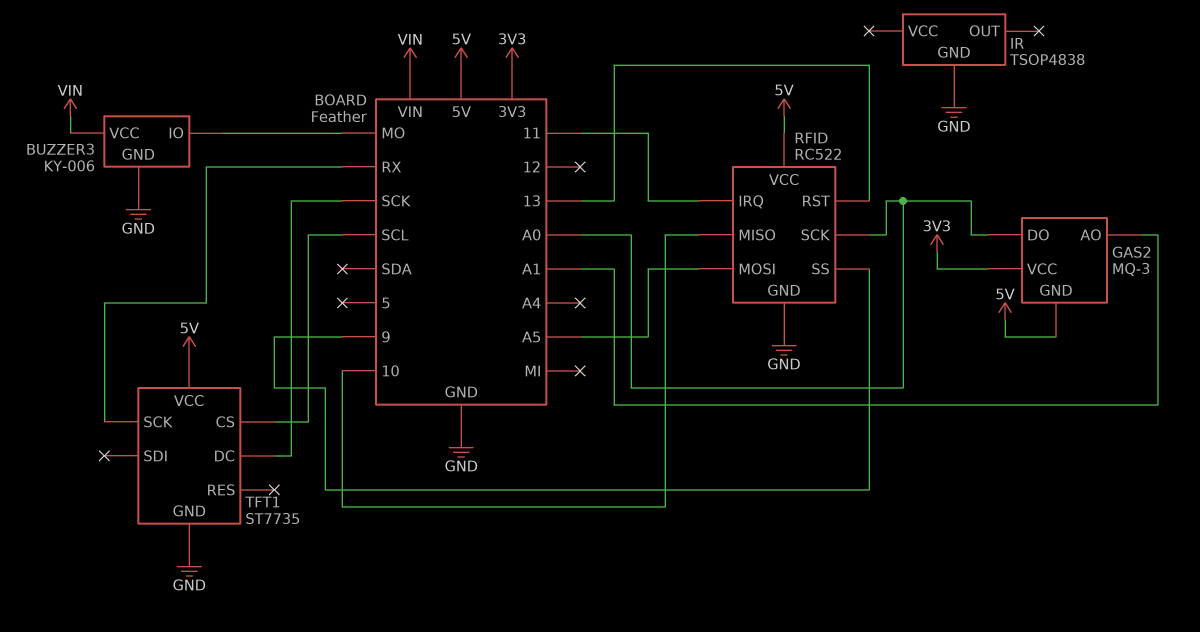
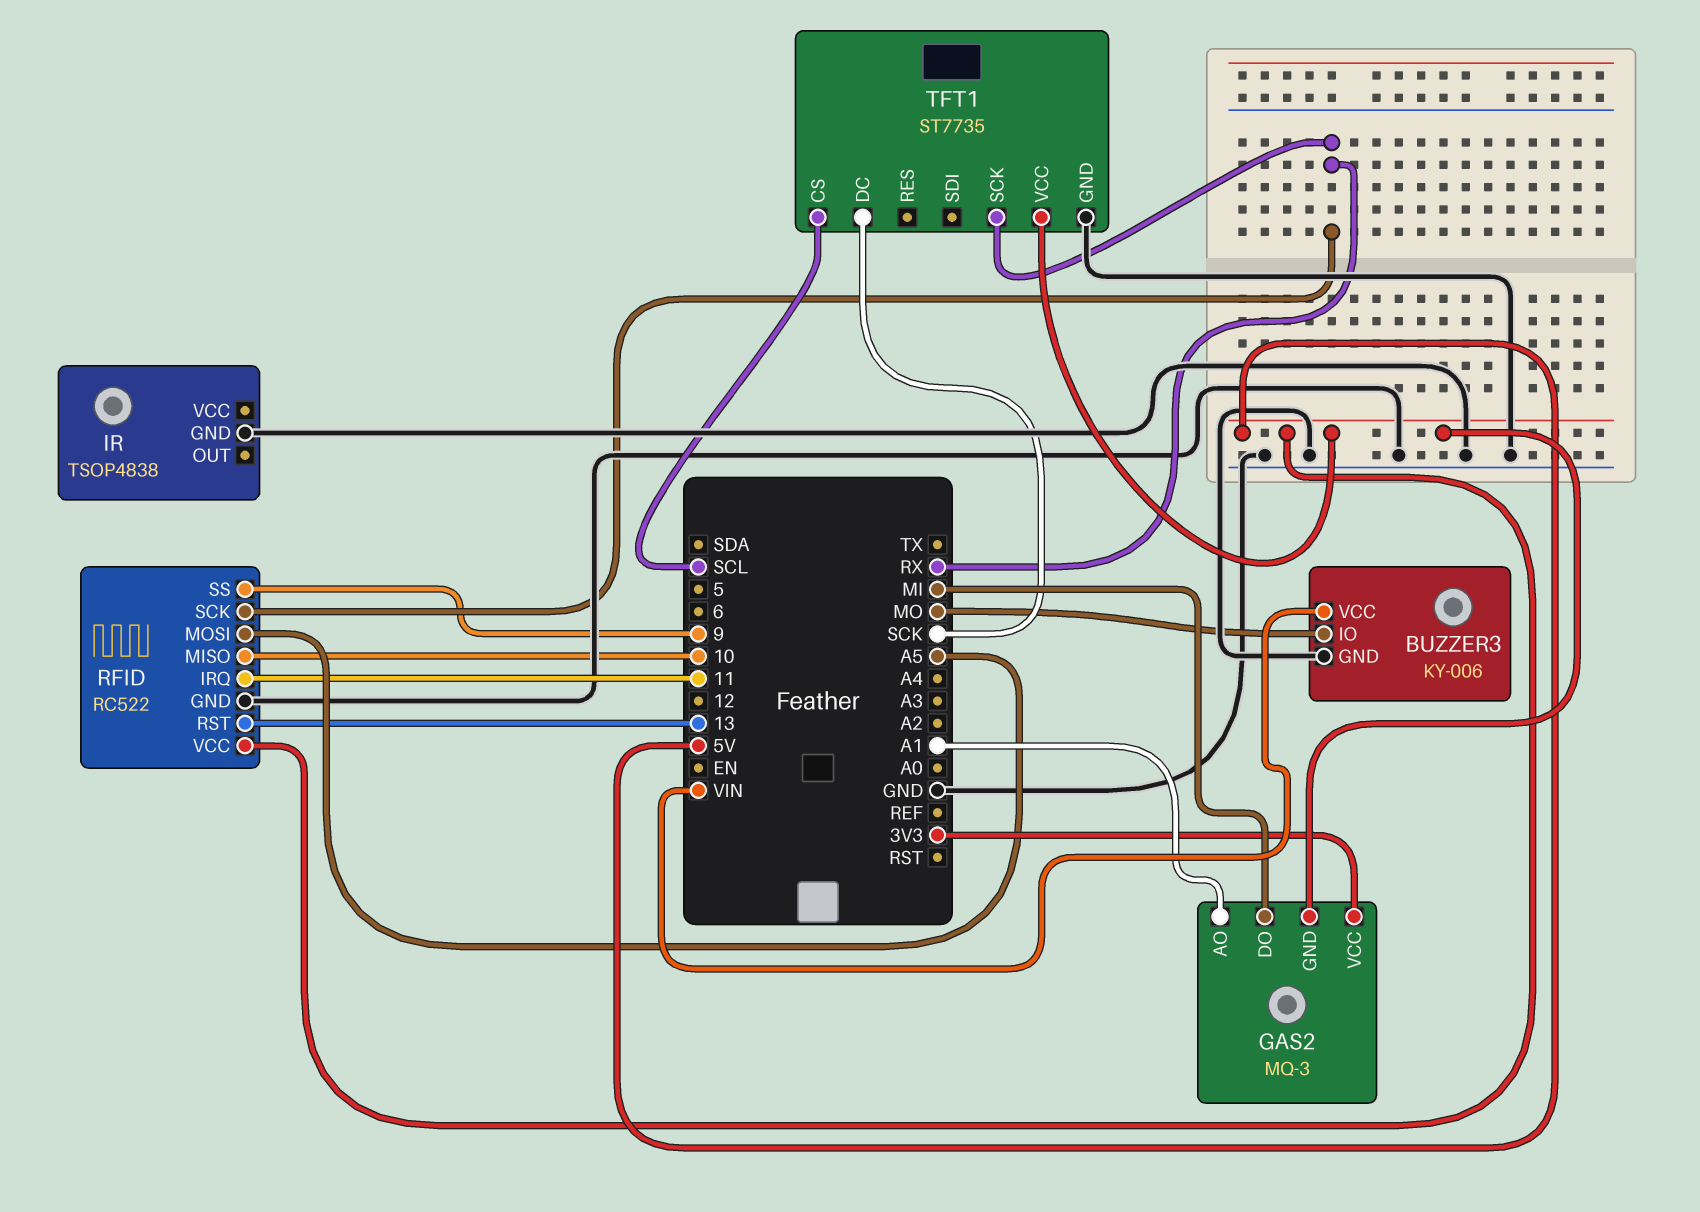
GAS2 pin DO: A0 -> MI
RFID pin SCK: A0 -> RX

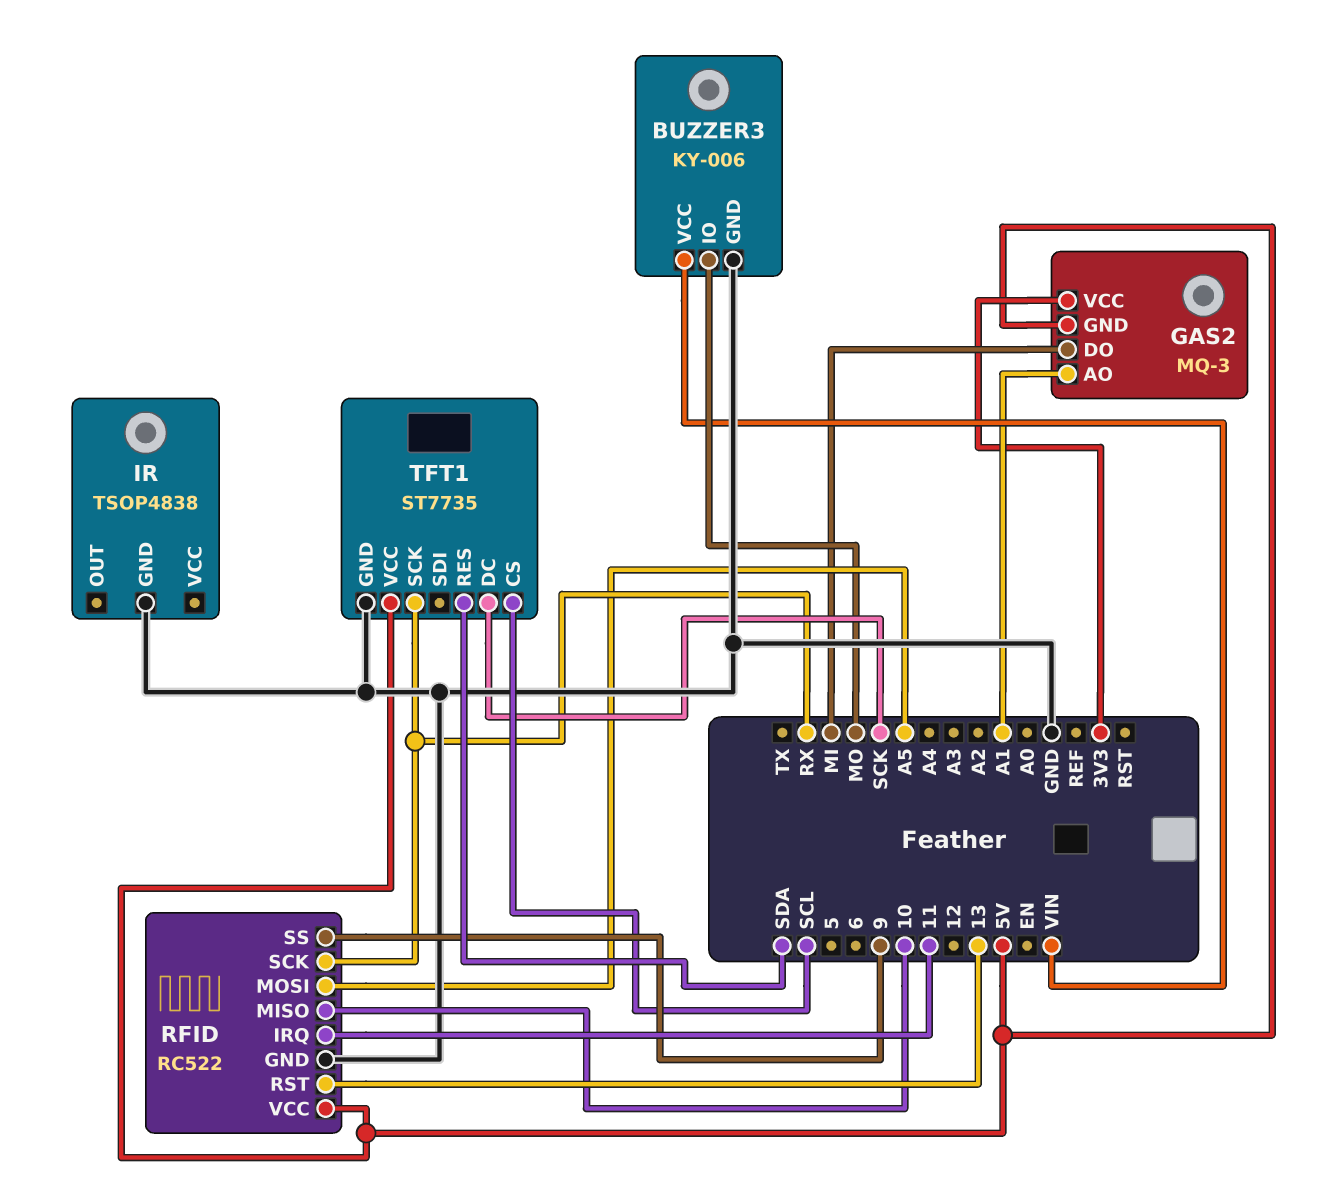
TFT1 pin RES: none -> SDA

